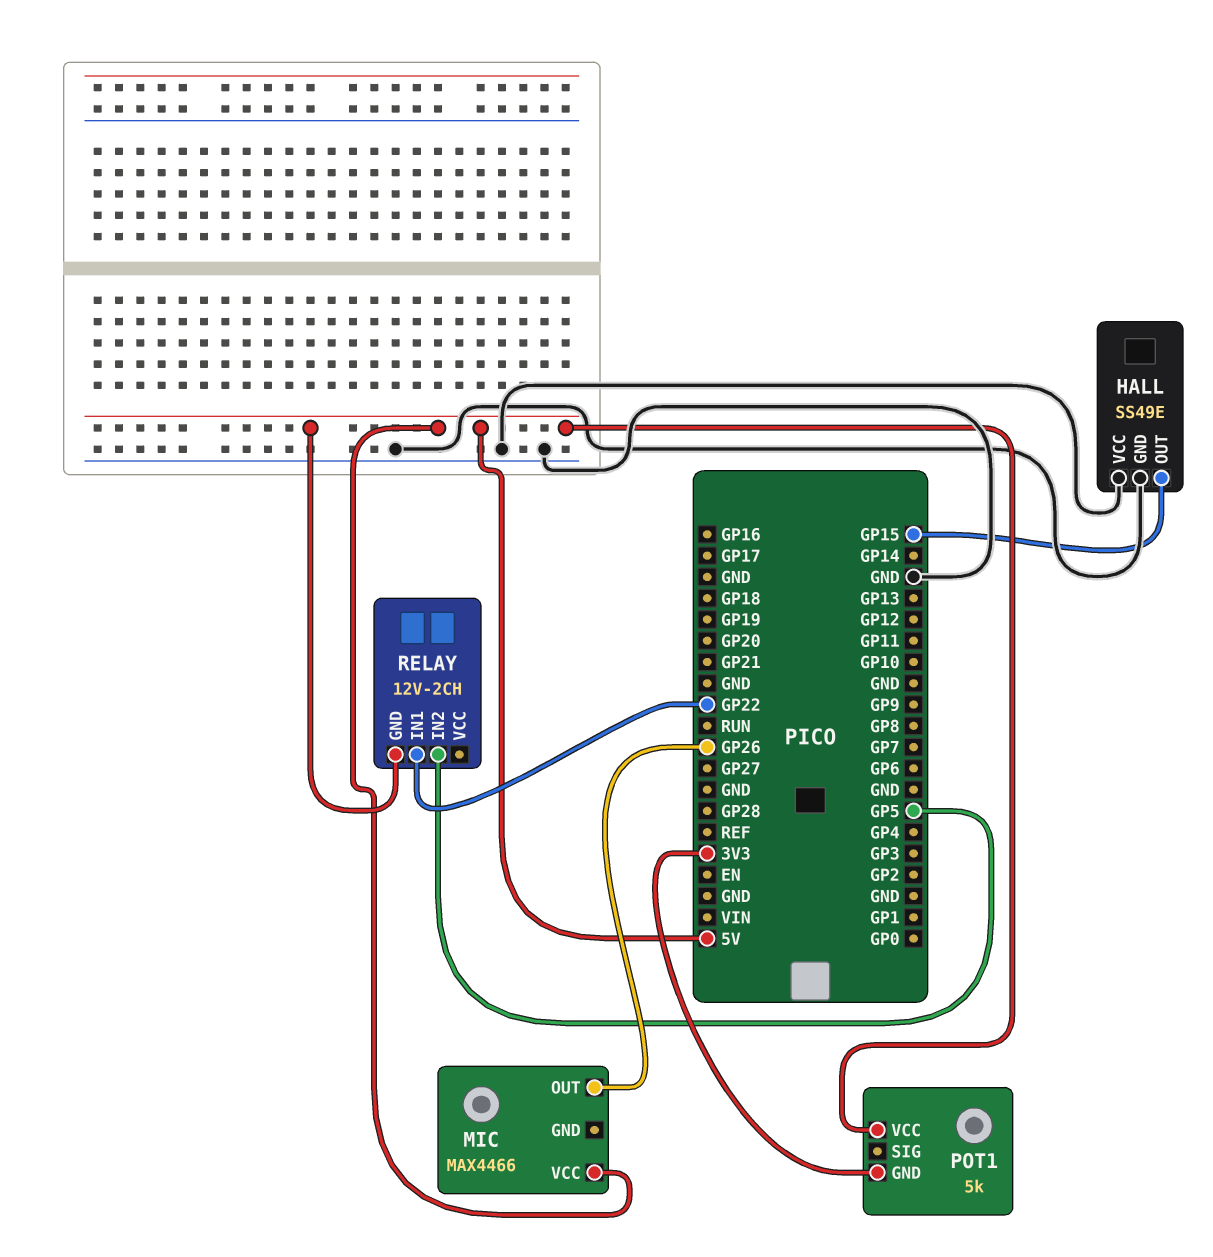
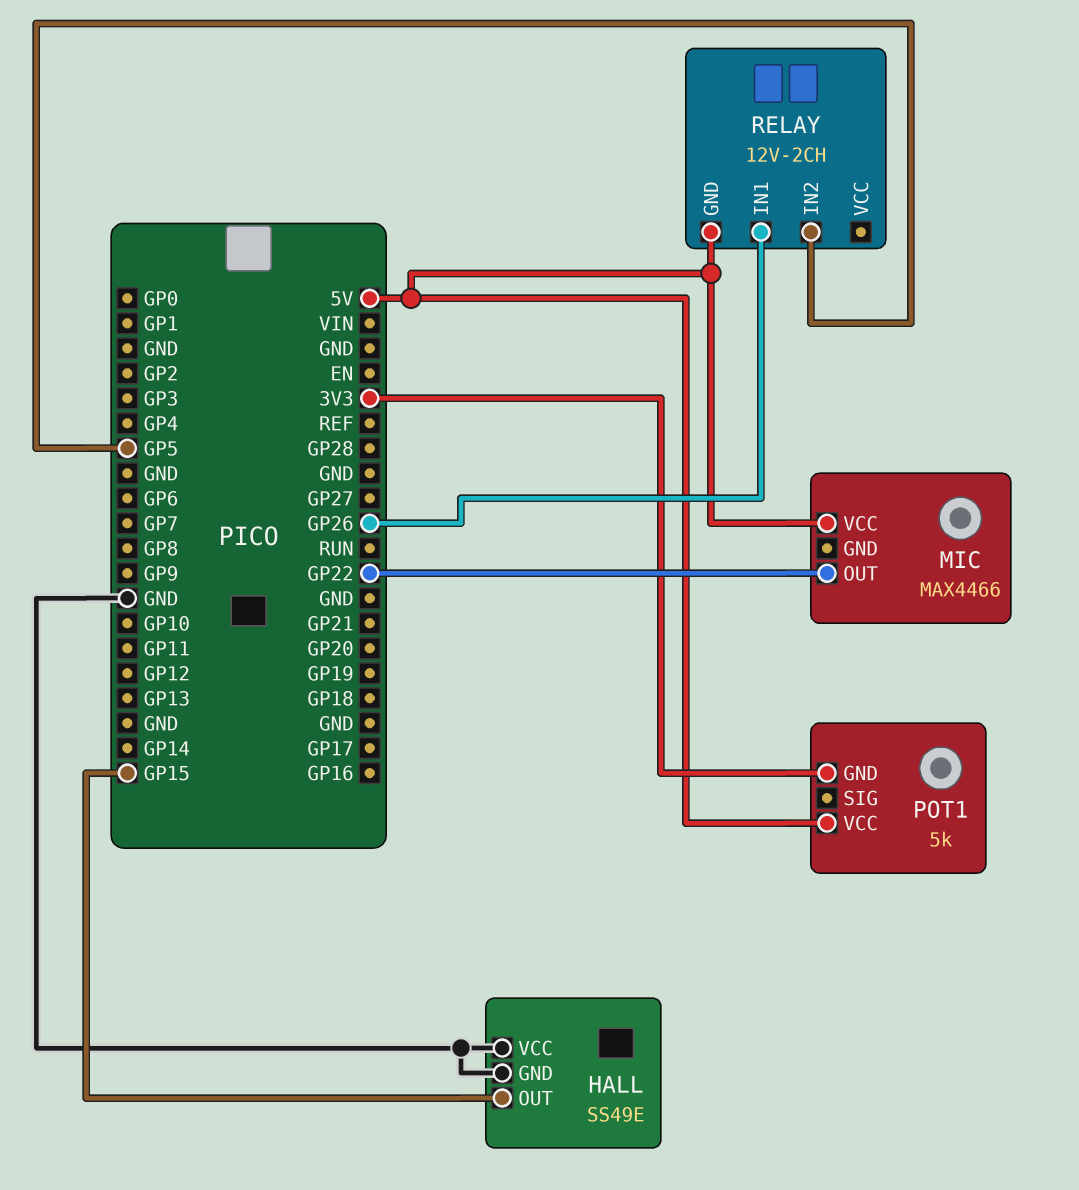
MIC pin OUT: GP26 -> GP22
RELAY pin IN1: GP22 -> GP26

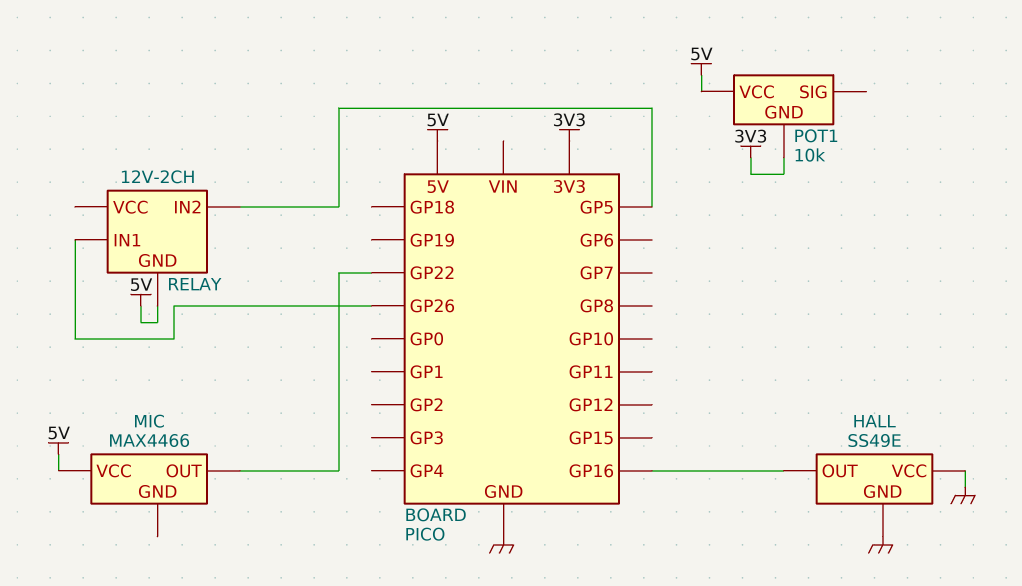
HALL pin OUT: GP15 -> GP16
POT1: 5k -> 10k

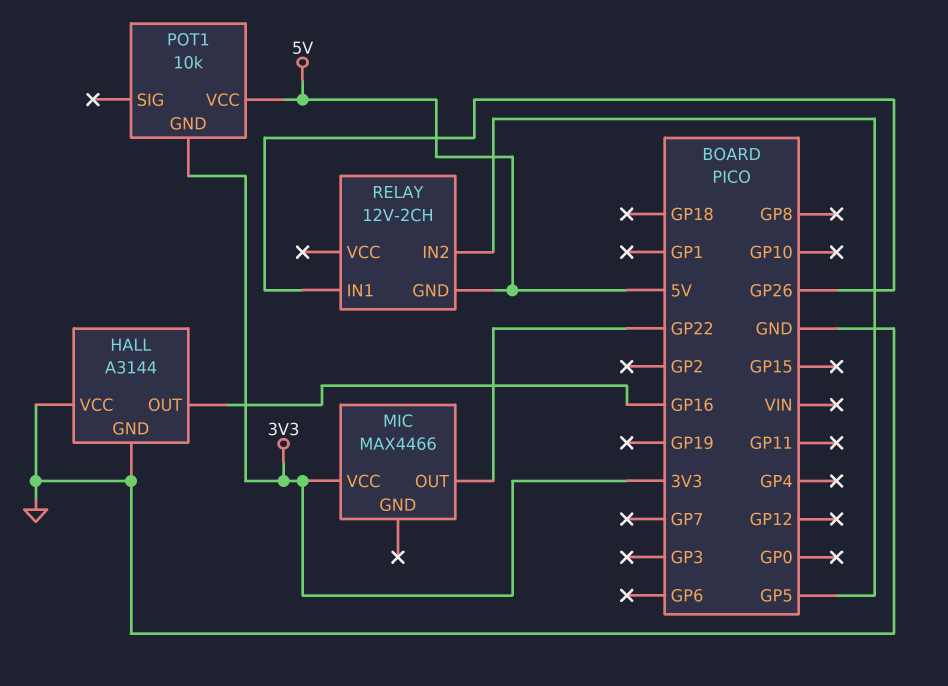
HALL: SS49E -> A3144
MIC pin VCC: 5V -> 3V3

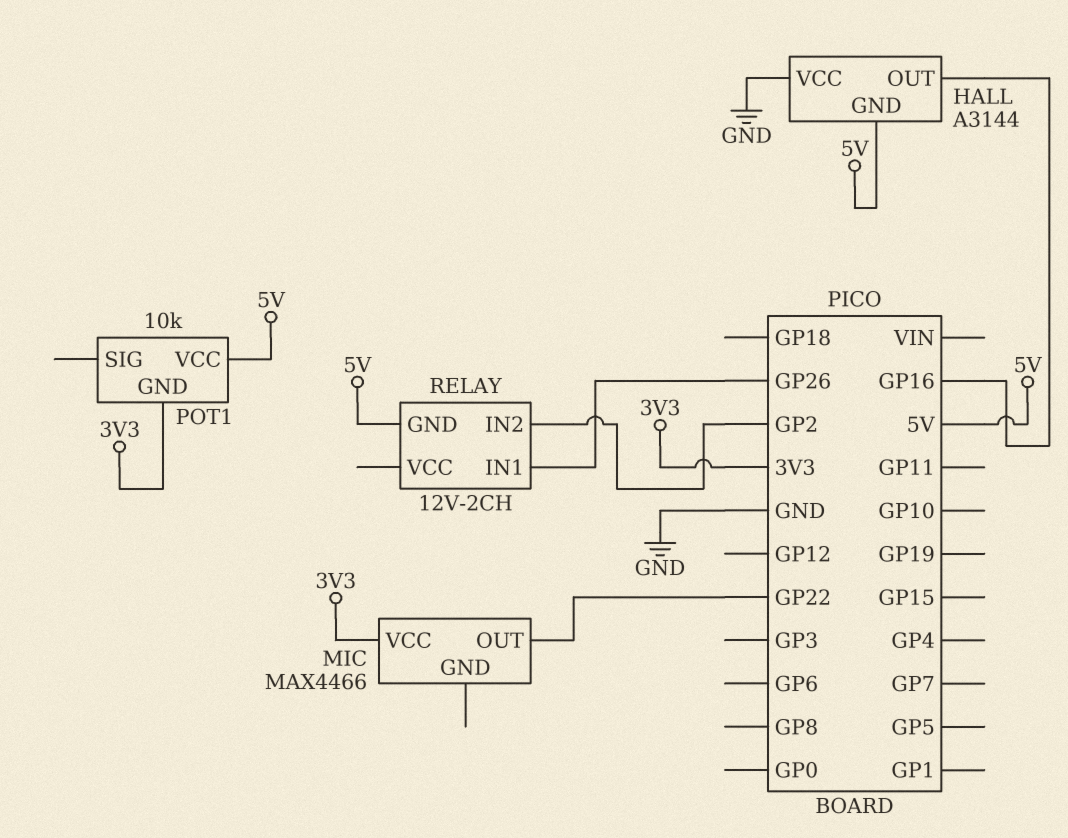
HALL pin GND: GND -> 5V
RELAY pin IN2: GP5 -> GP2

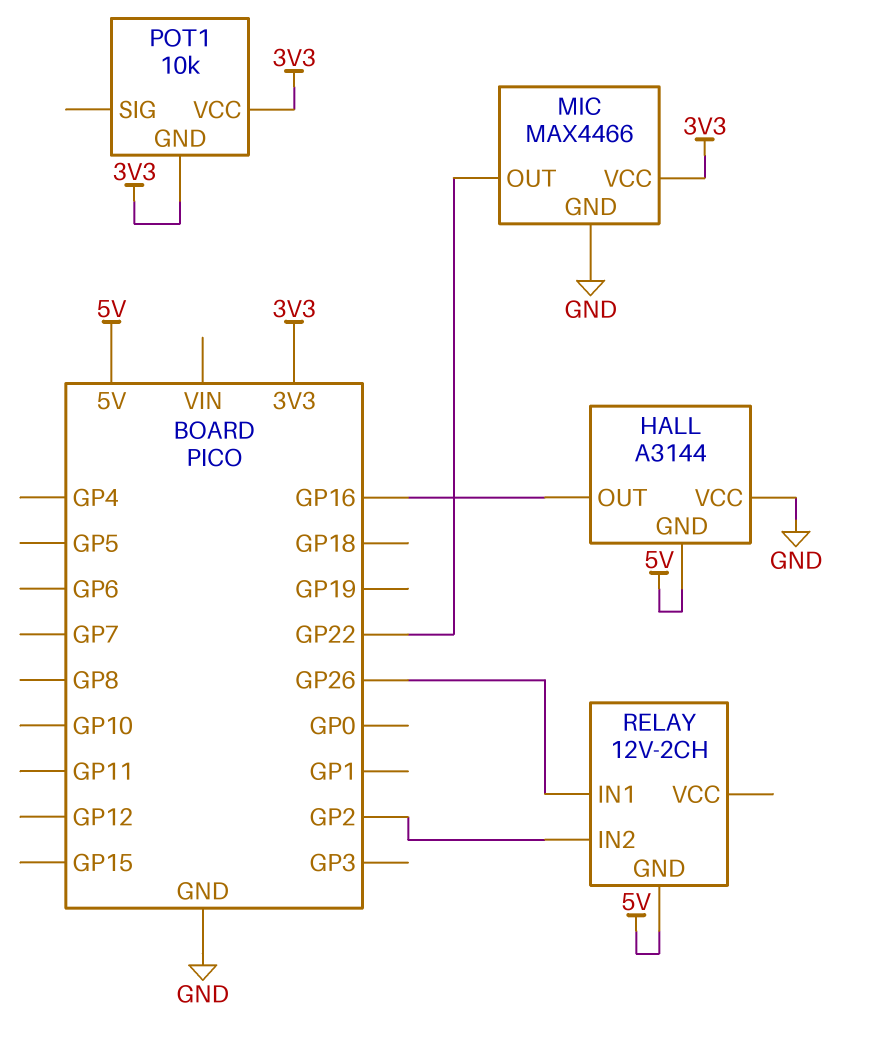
MIC pin GND: none -> GND
POT1 pin VCC: 5V -> 3V3

